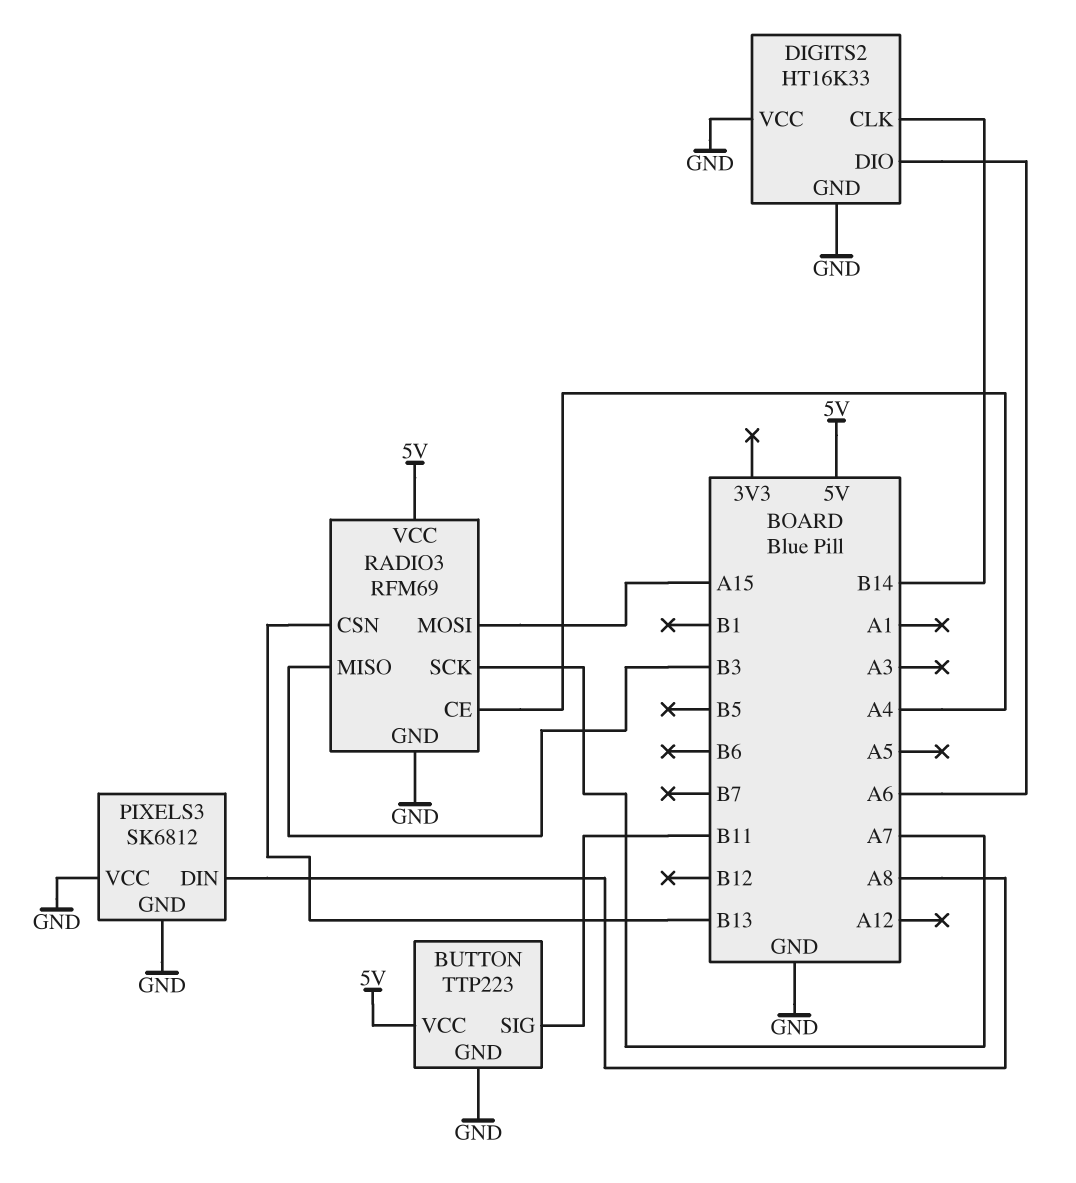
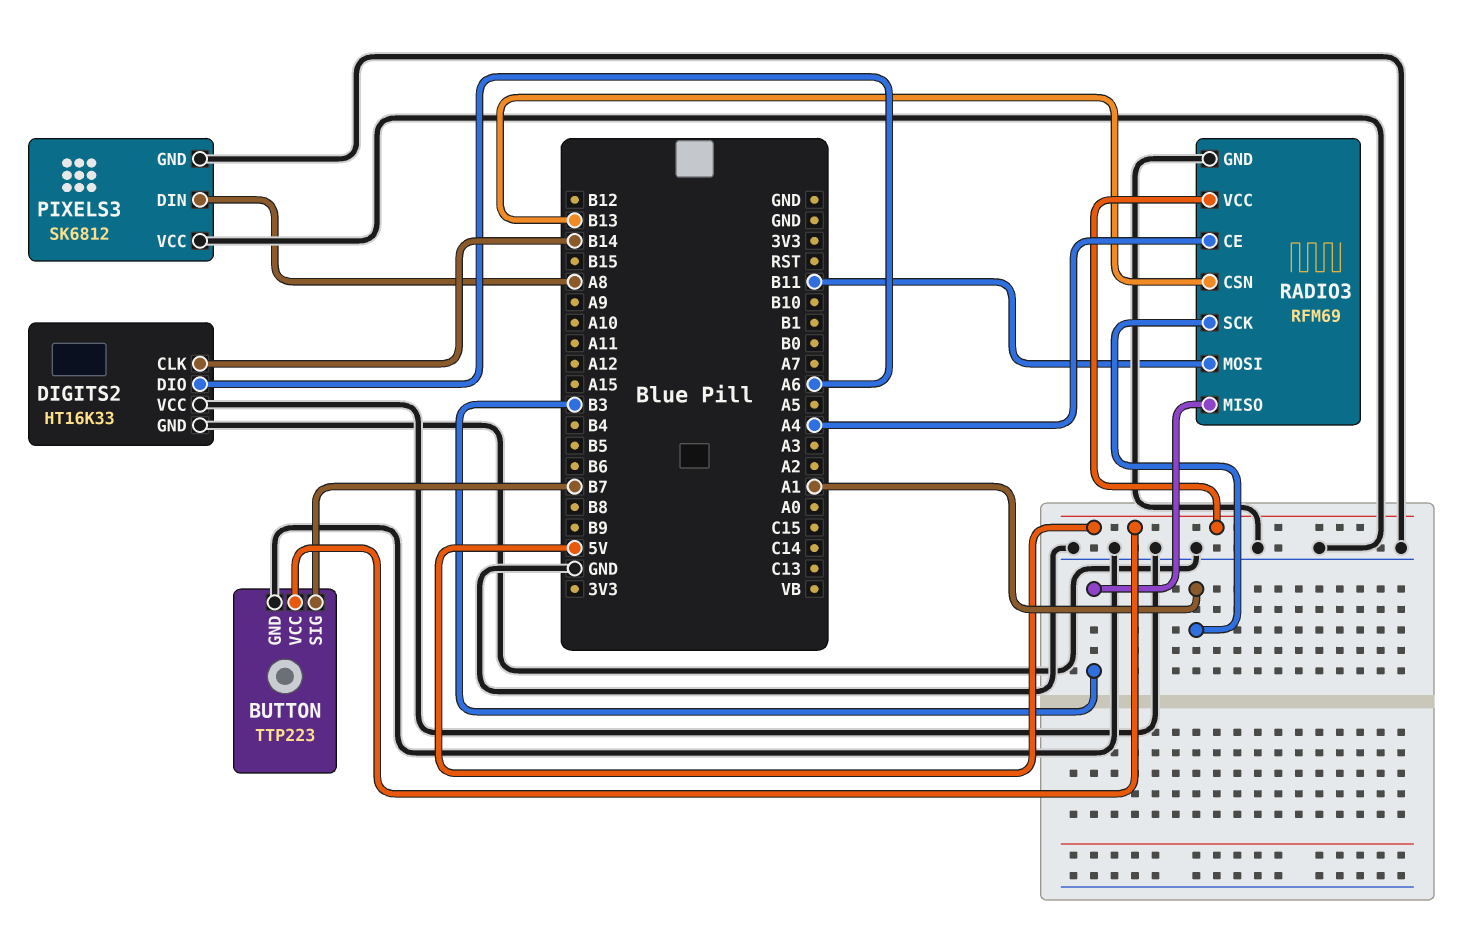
BUTTON pin SIG: B11 -> B7
RADIO3 pin MOSI: A15 -> B11
RADIO3 pin SCK: A7 -> A1

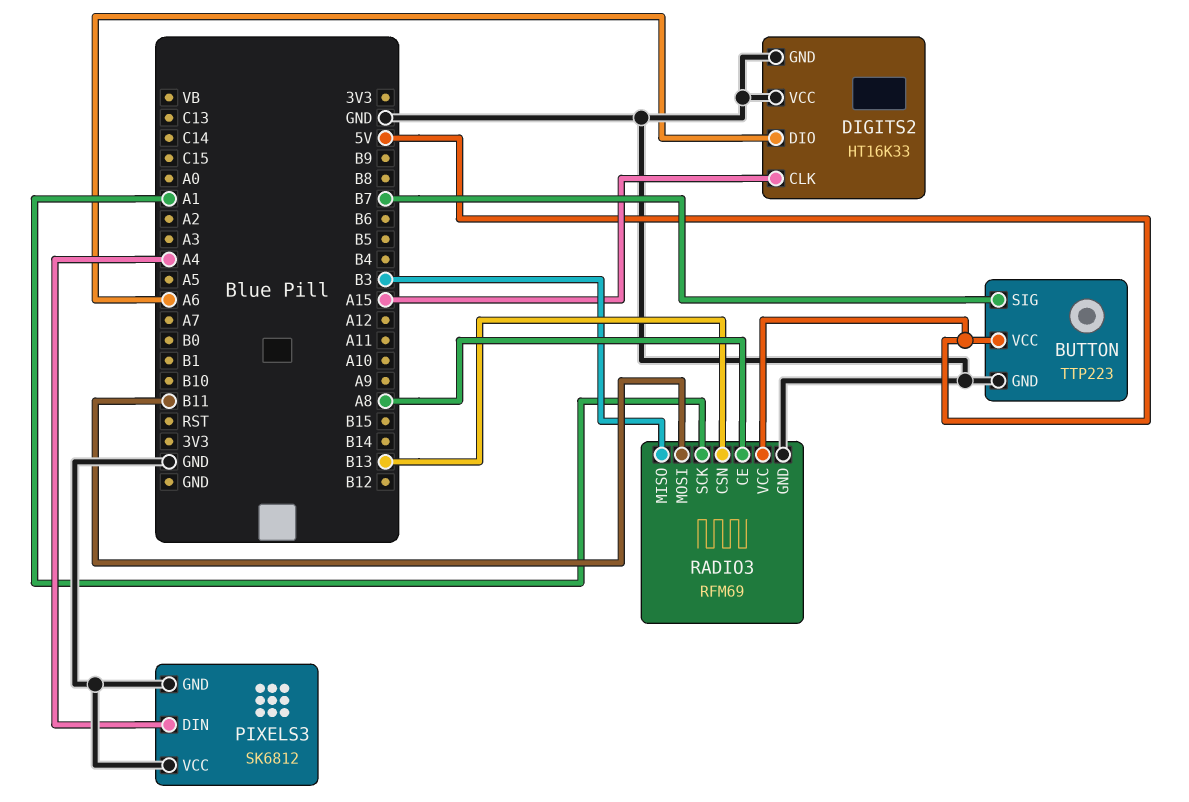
DIGITS2 pin CLK: B14 -> A15
PIXELS3 pin DIN: A8 -> A4
RADIO3 pin CE: A4 -> A8

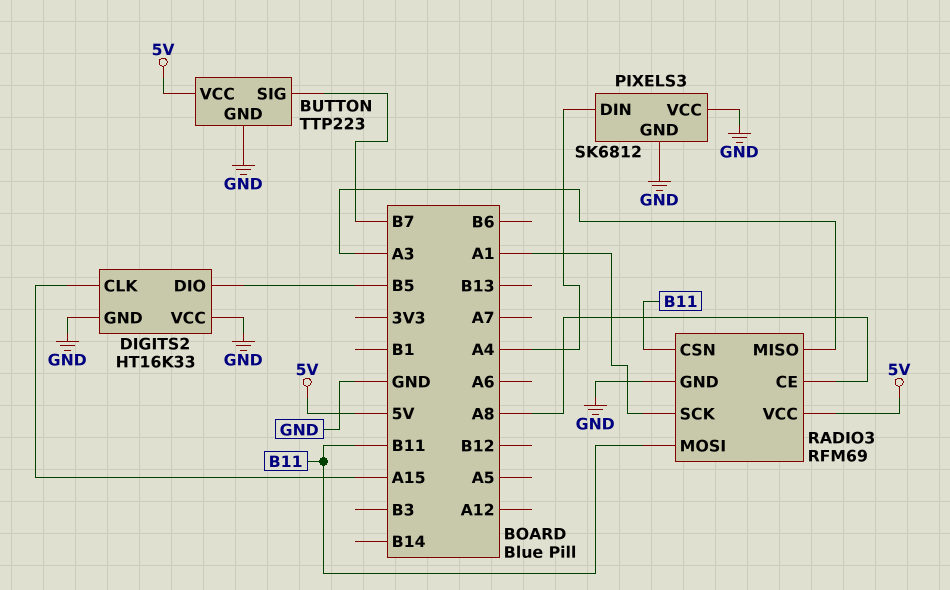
DIGITS2 pin DIO: A6 -> B5
RADIO3 pin CSN: B13 -> B11
RADIO3 pin MISO: B3 -> A3

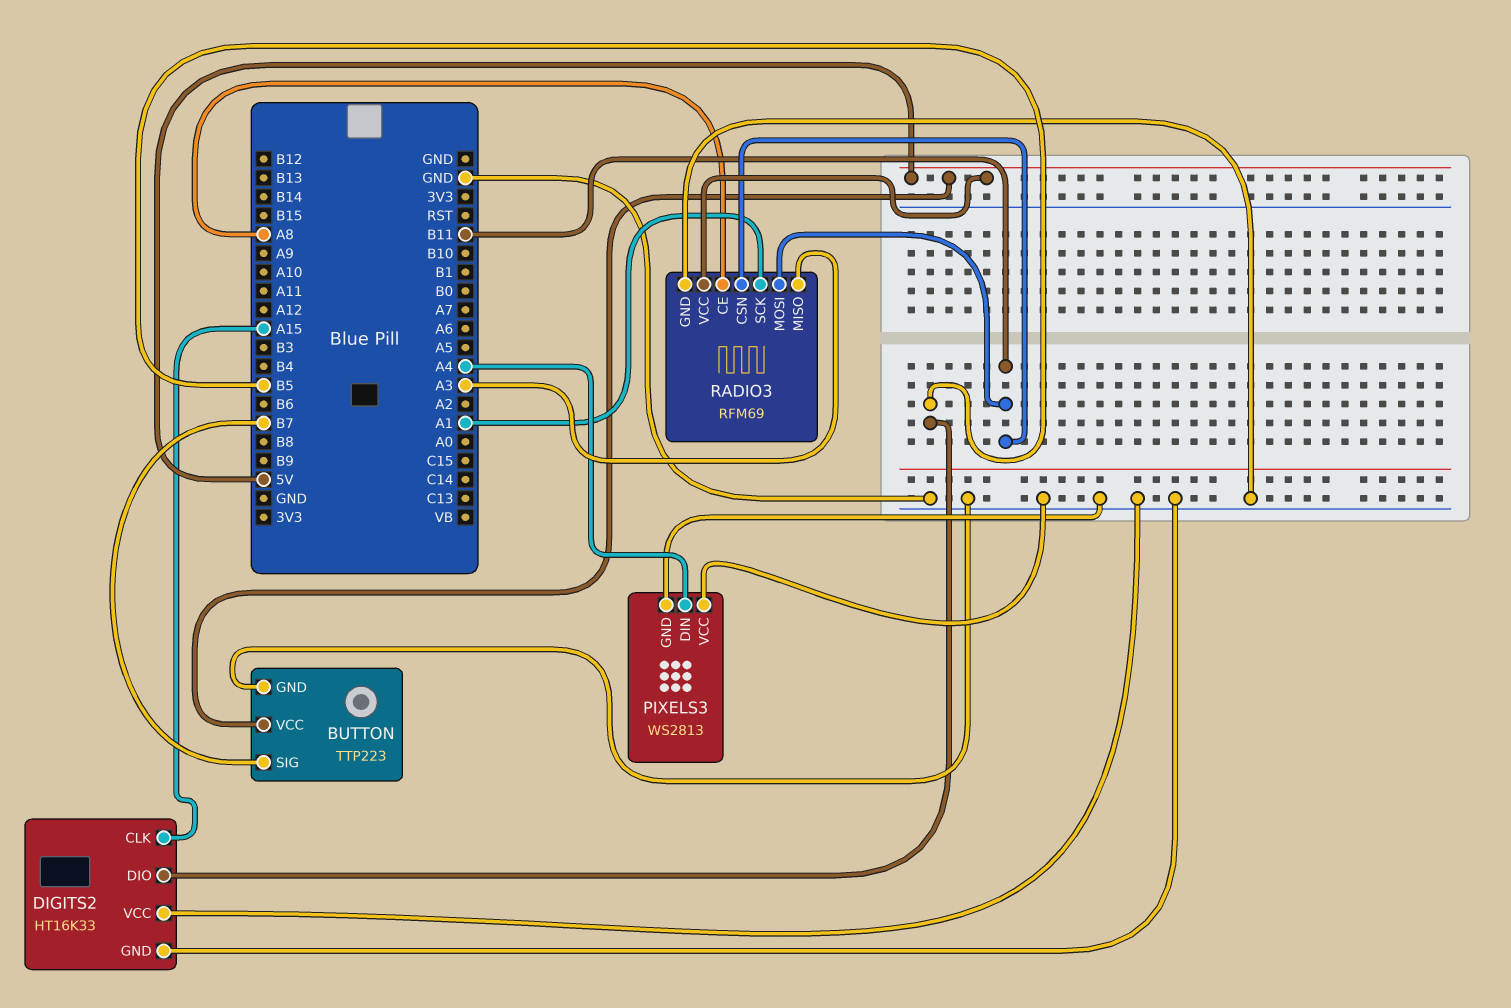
PIXELS3: SK6812 -> WS2813

